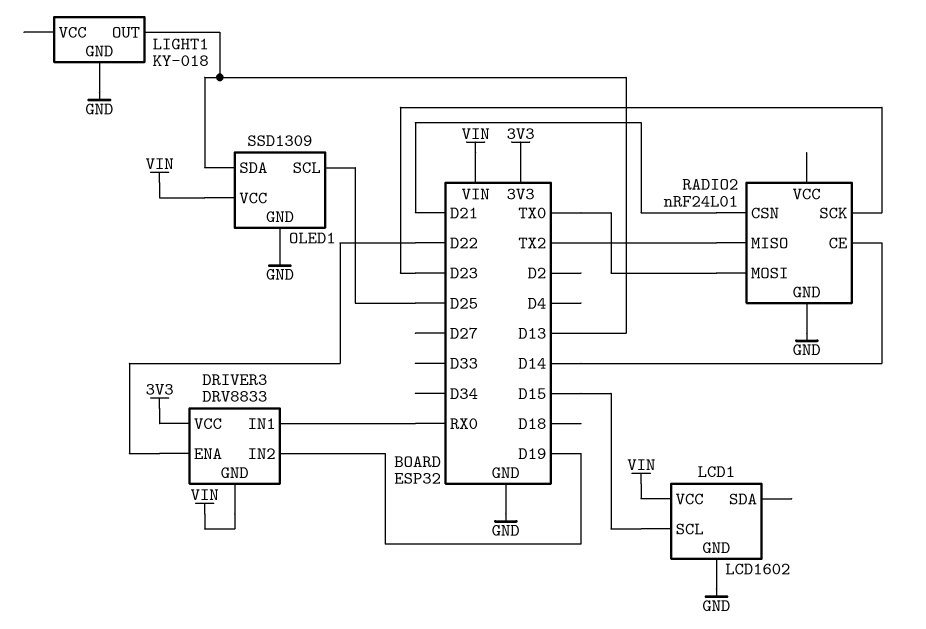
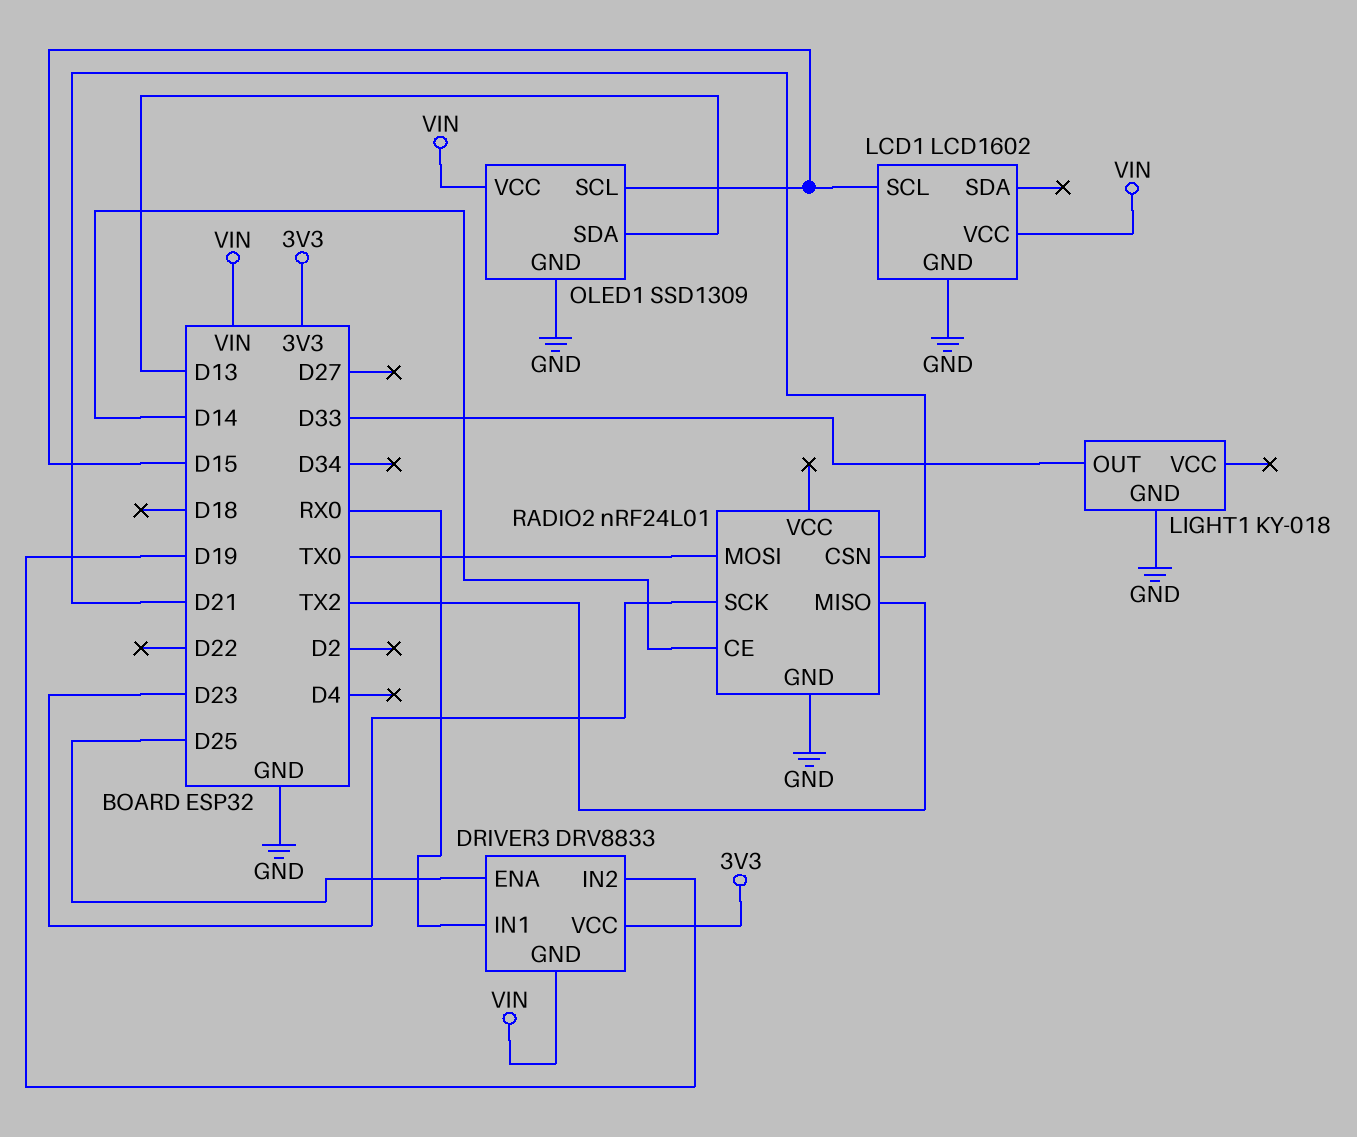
DRIVER3 pin ENA: D22 -> D25
LIGHT1 pin OUT: D13 -> D33
OLED1 pin SCL: D25 -> D15

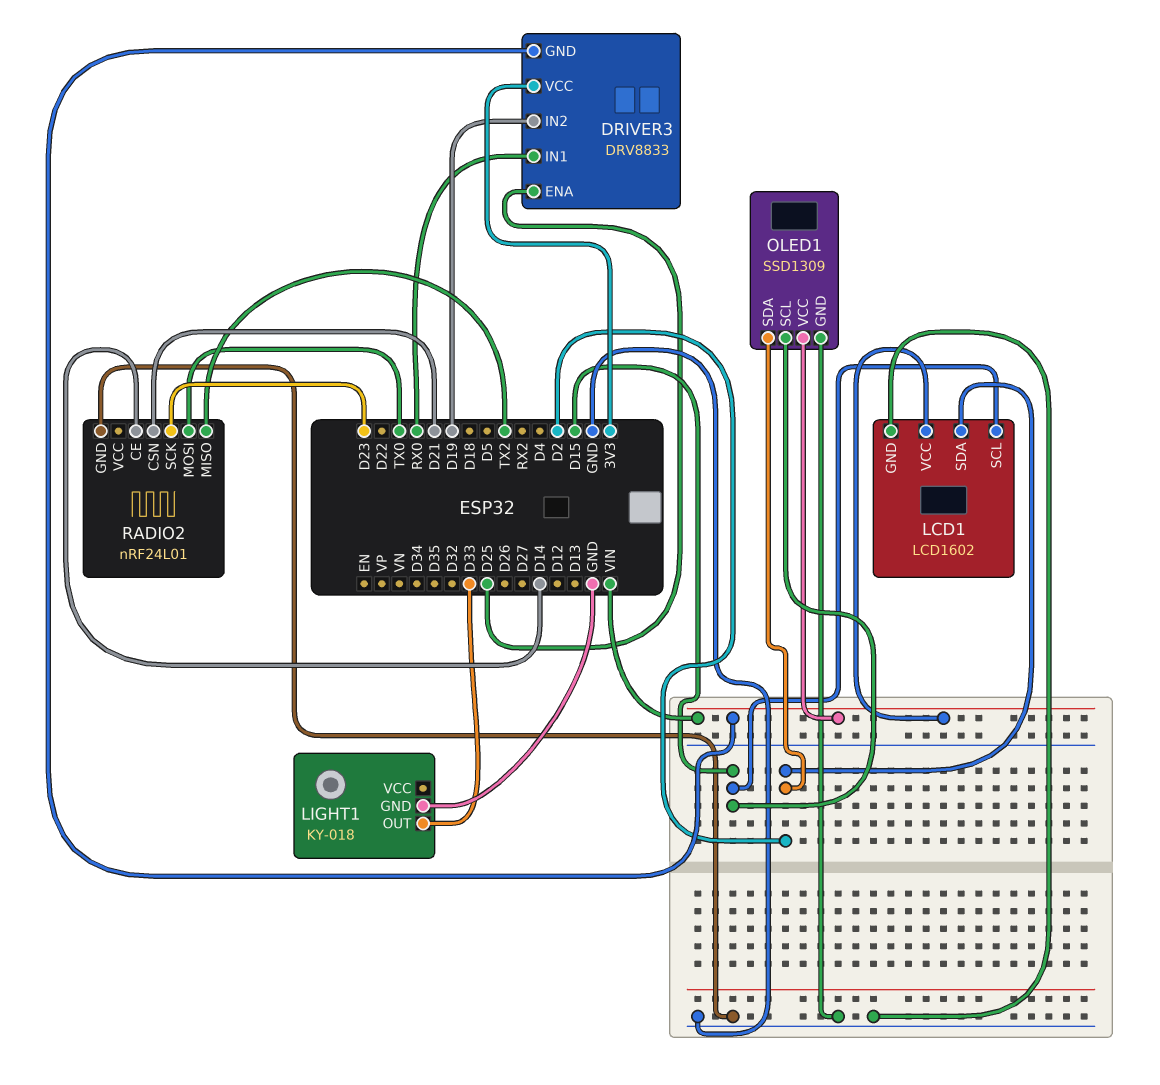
LCD1 pin SDA: none -> D2
OLED1 pin SDA: D13 -> D2

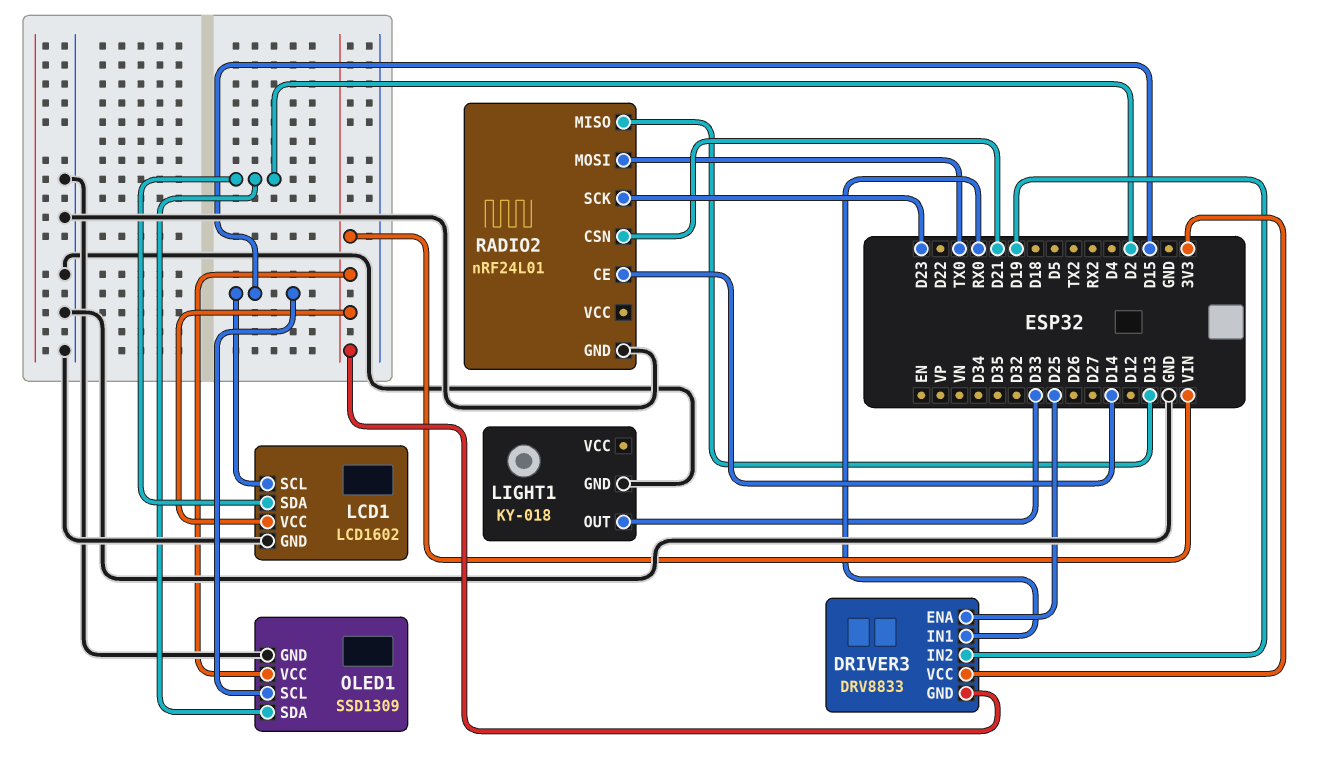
RADIO2 pin MISO: TX2 -> D13

